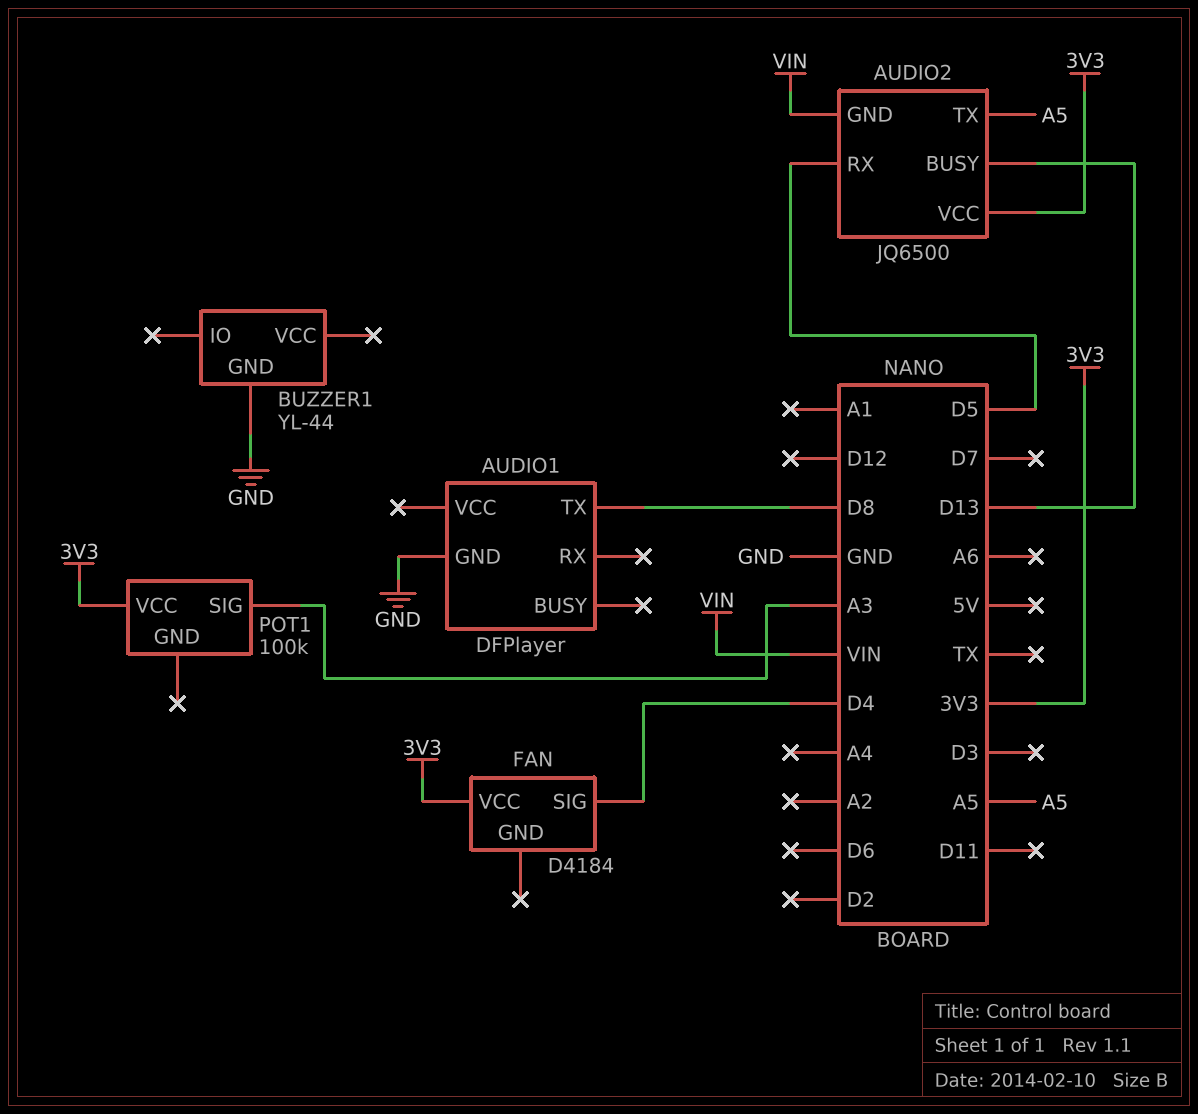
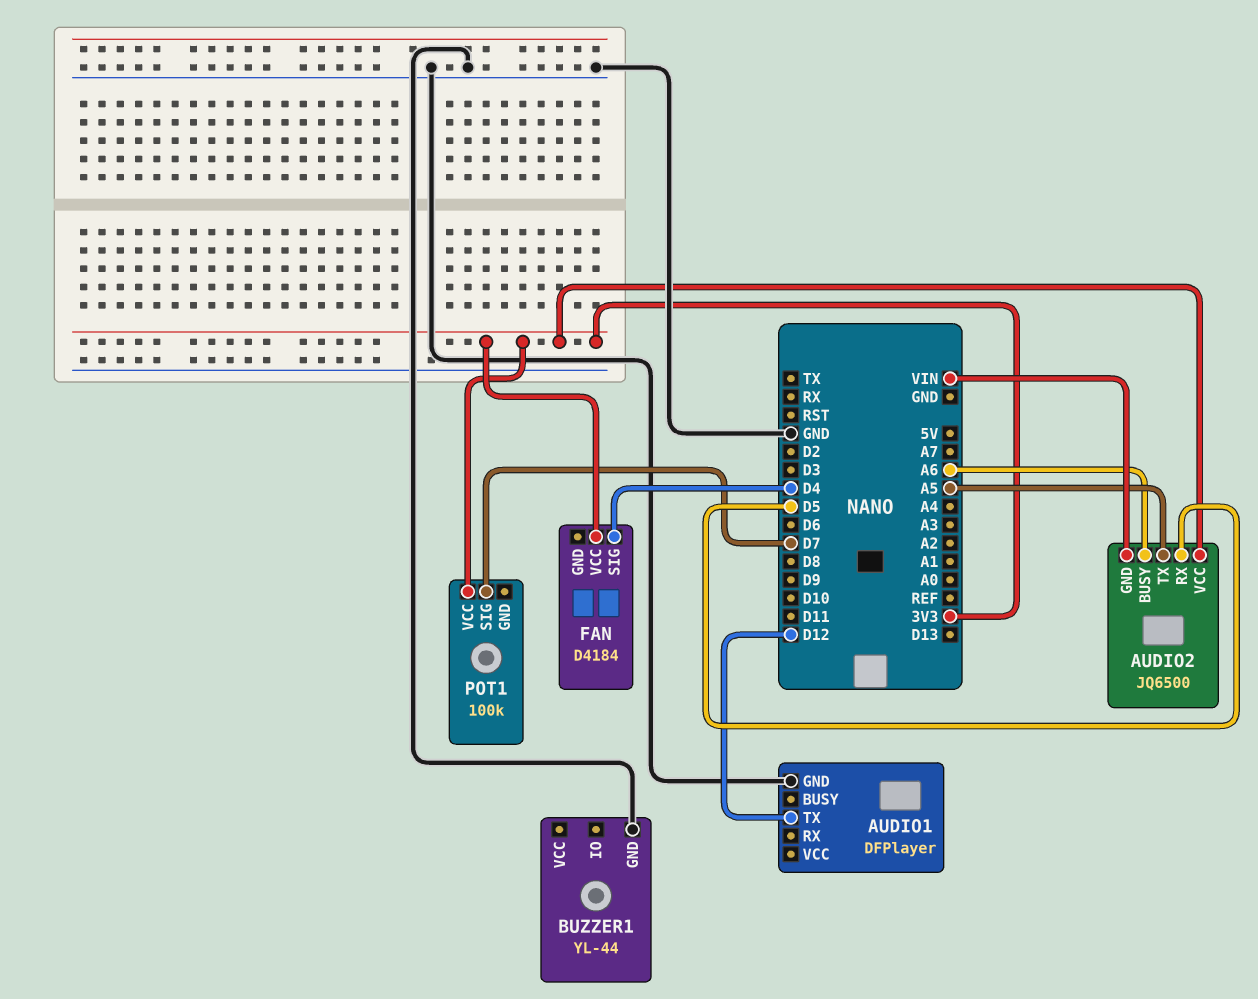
AUDIO1 pin TX: D8 -> D12
AUDIO2 pin BUSY: D13 -> A6
POT1 pin SIG: A3 -> D7

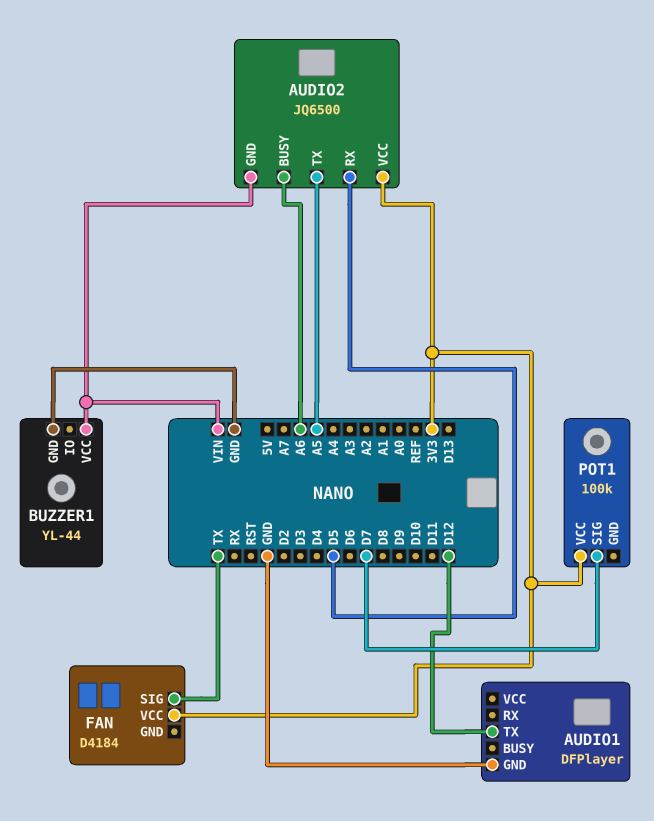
BUZZER1 pin VCC: none -> VIN
FAN pin SIG: D4 -> TX

